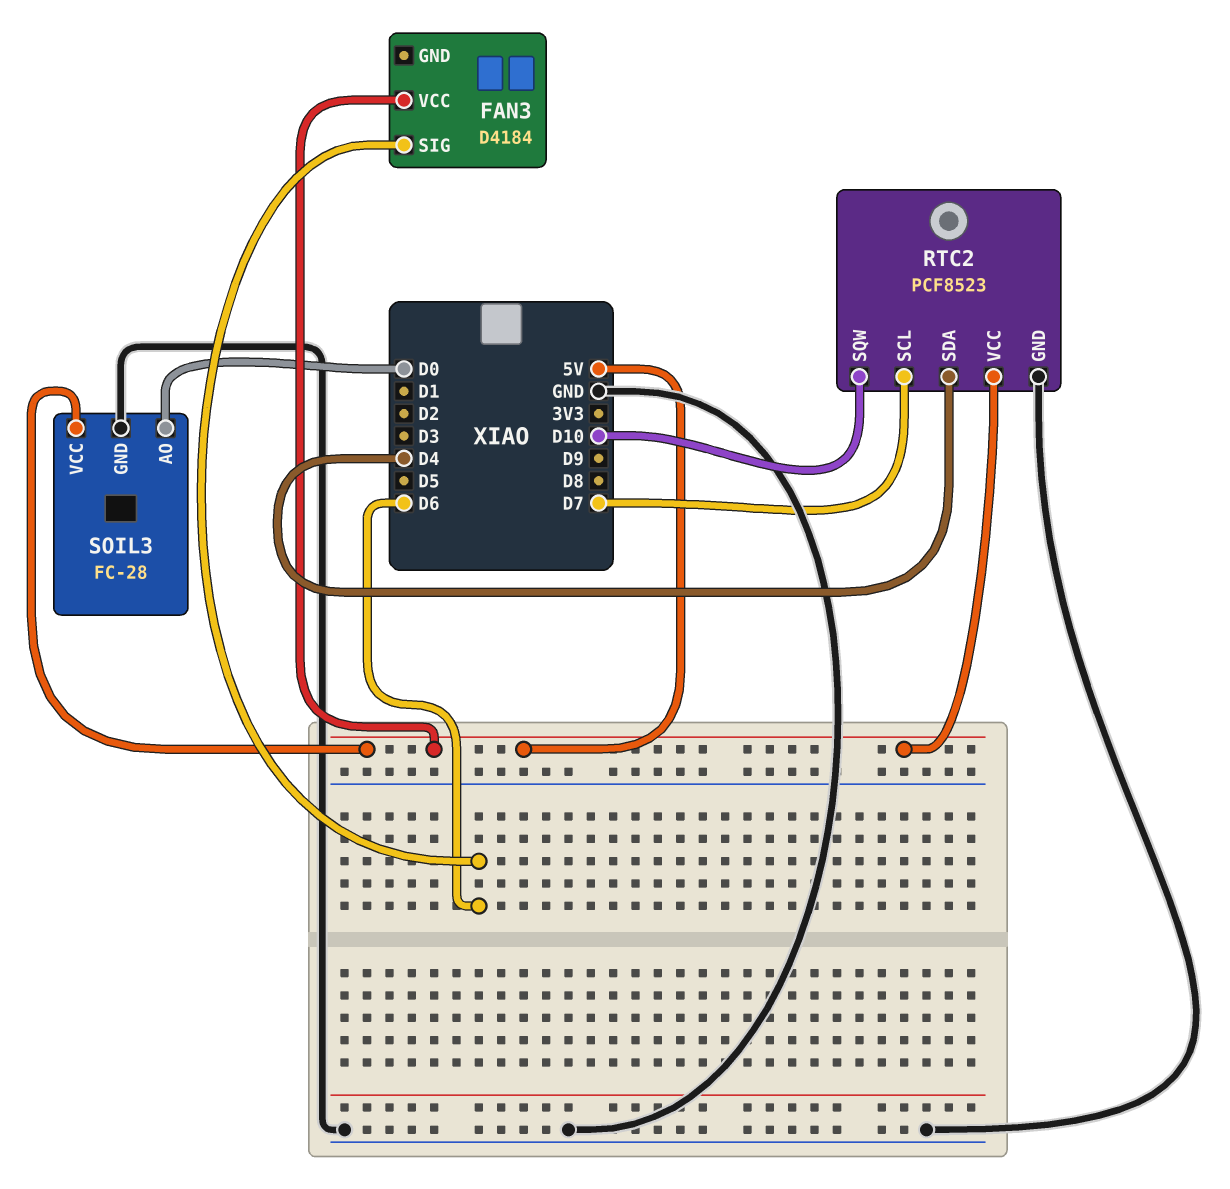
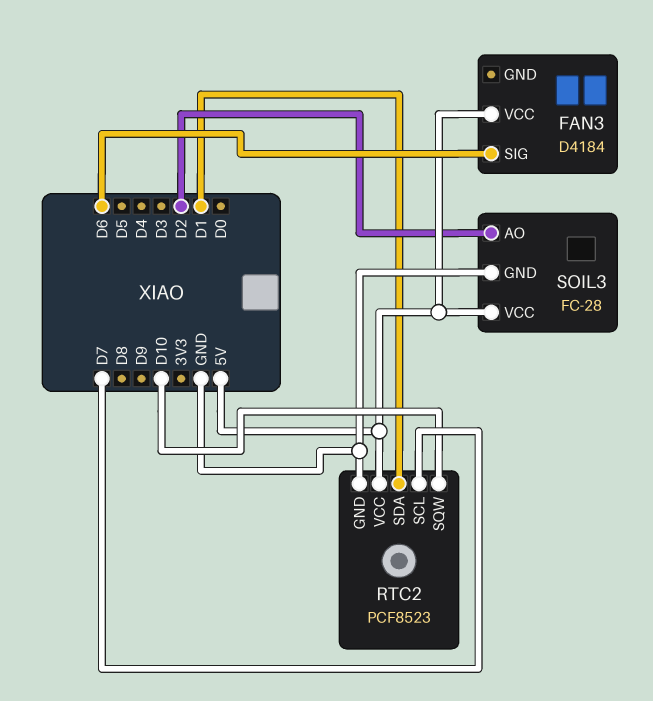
RTC2 pin SDA: D4 -> D1
SOIL3 pin AO: D0 -> D2

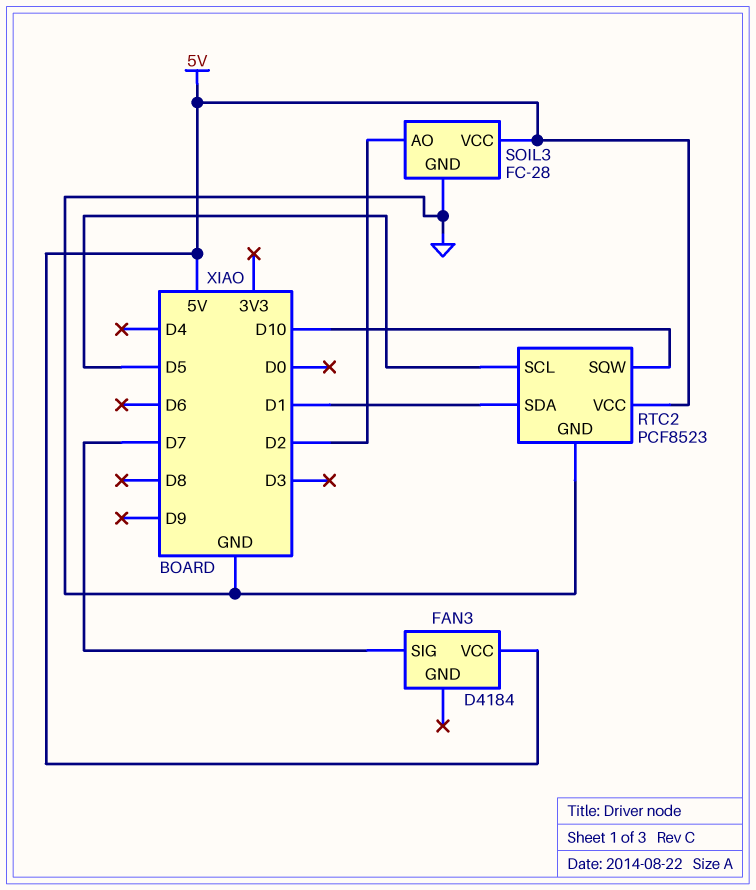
FAN3 pin SIG: D6 -> D7
RTC2 pin SCL: D7 -> D5

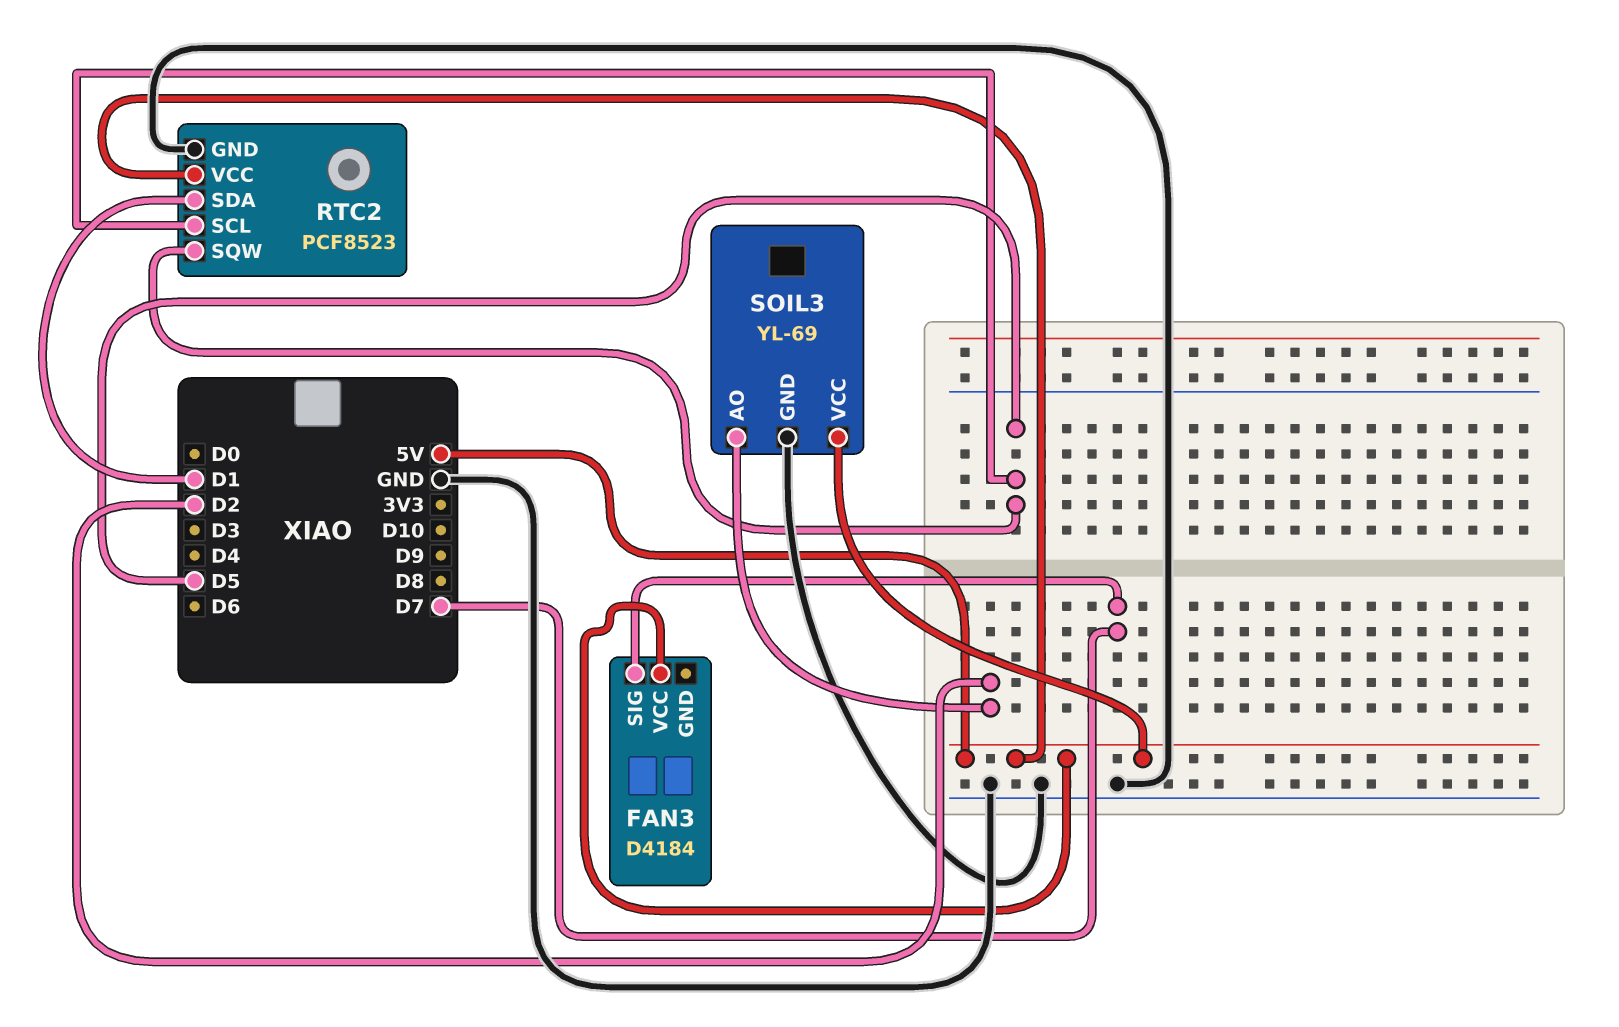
RTC2 pin SQW: D10 -> D5
SOIL3: FC-28 -> YL-69

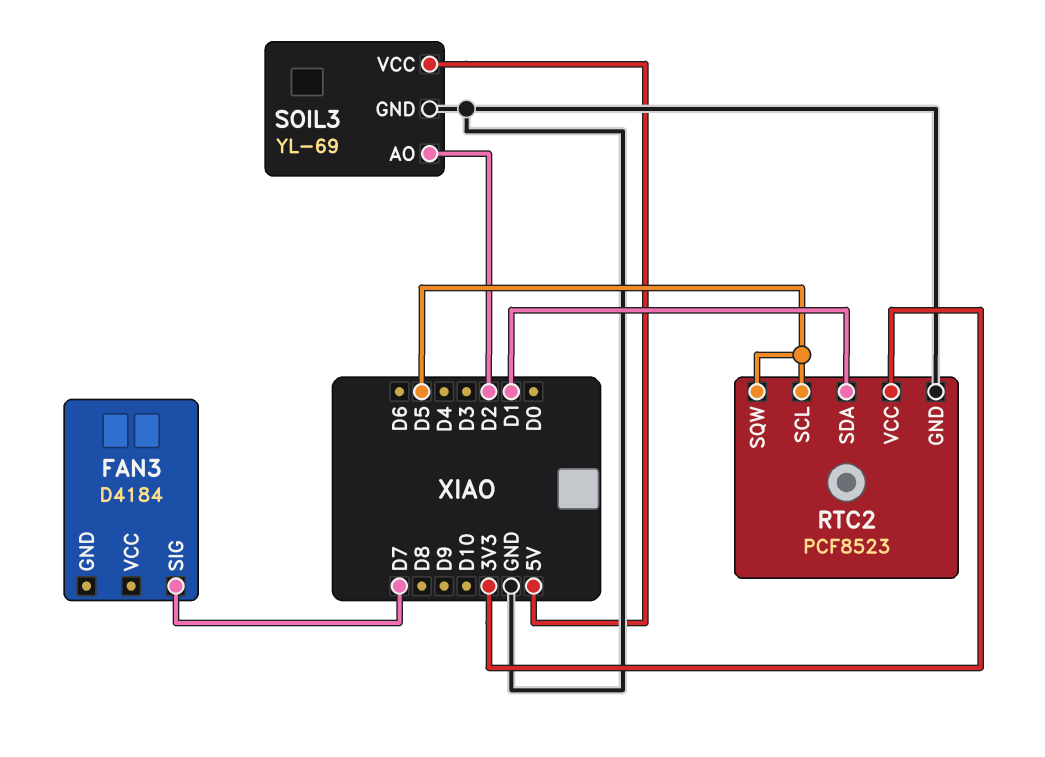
FAN3 pin VCC: 5V -> none
RTC2 pin VCC: 5V -> 3V3

